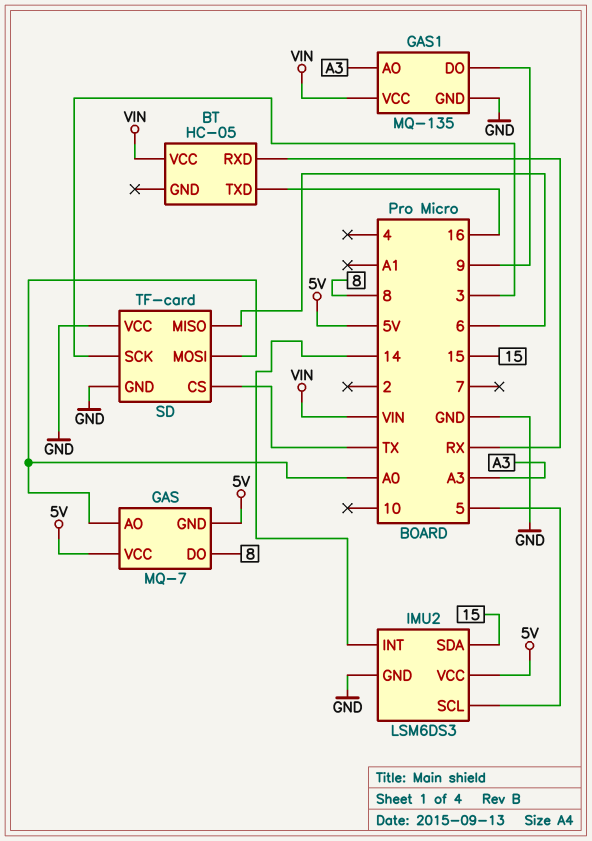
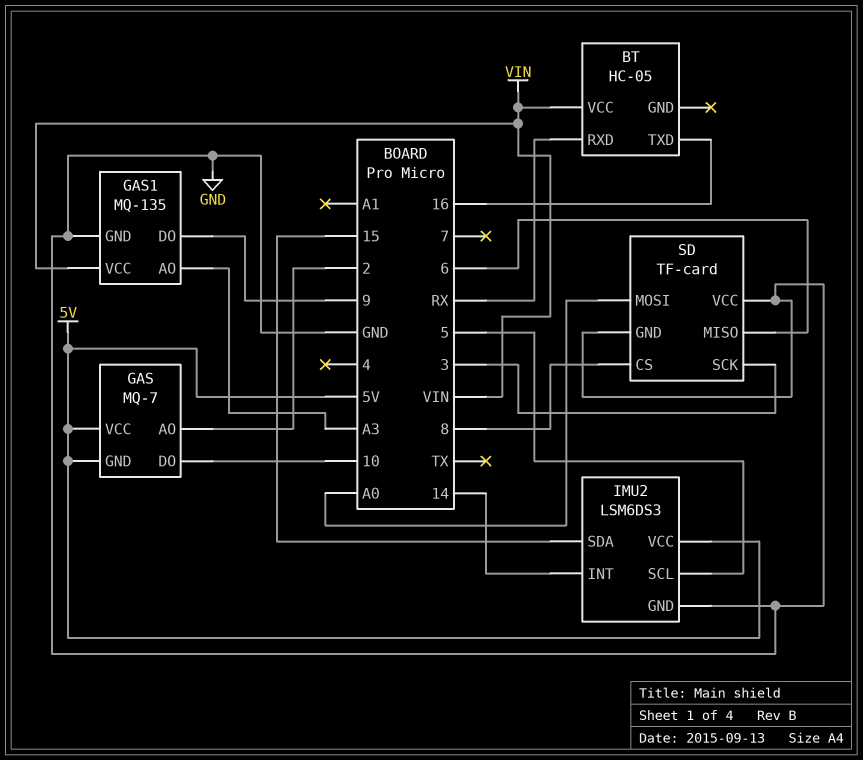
GAS pin AO: A0 -> 2
GAS pin DO: 8 -> 10
SD pin CS: TX -> 8

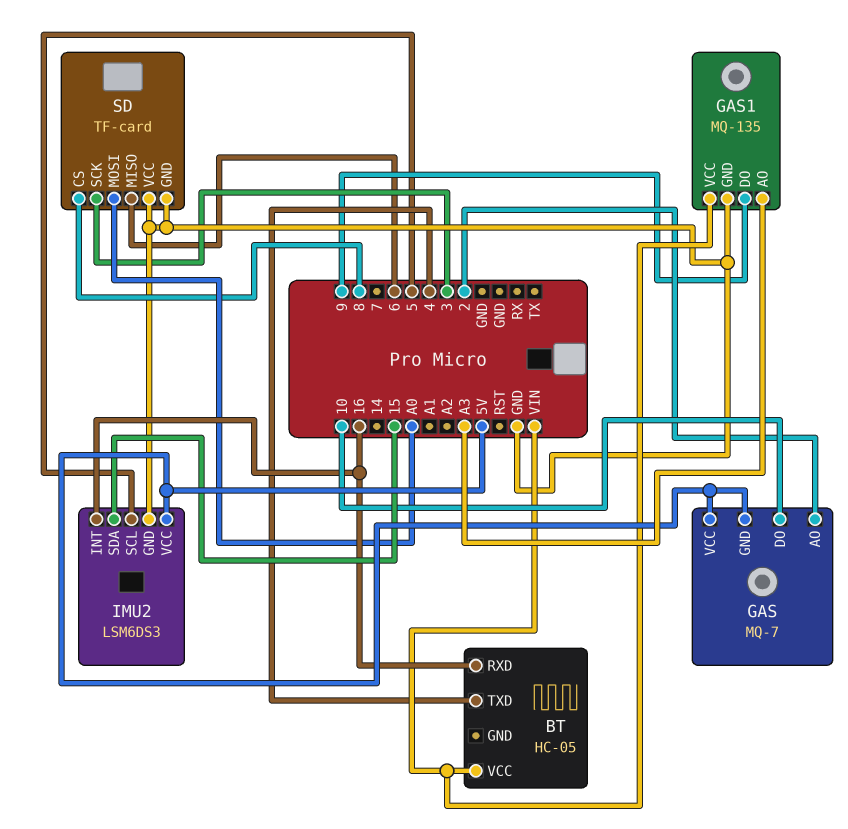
BT pin RXD: RX -> 16
BT pin TXD: 16 -> 4
IMU2 pin INT: 14 -> 16

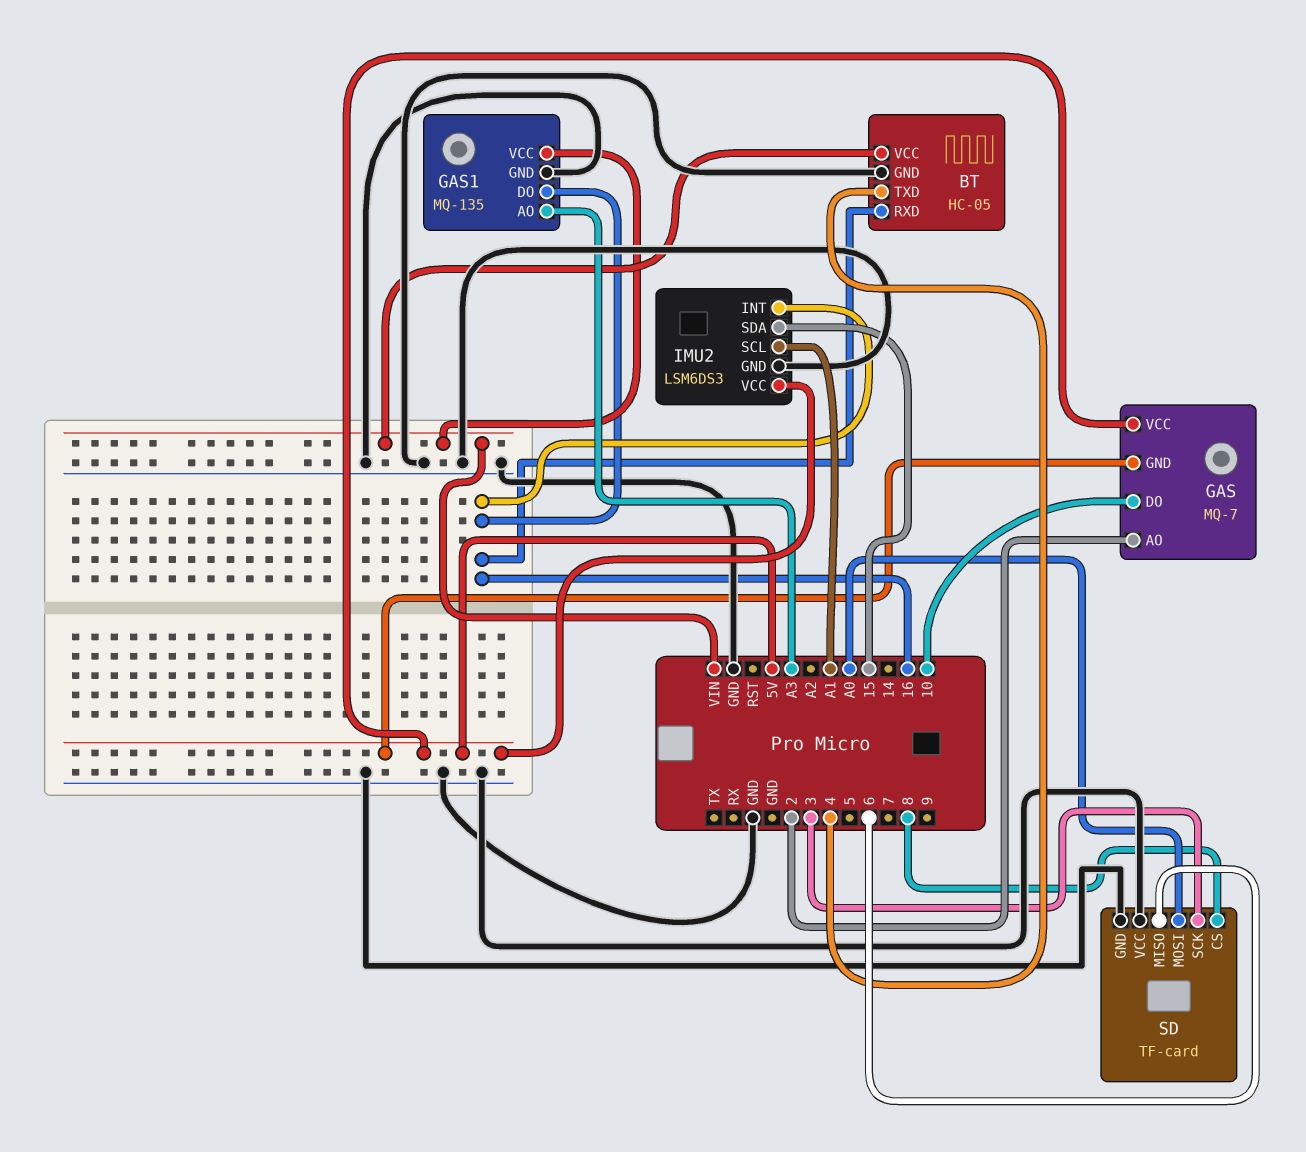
BT pin GND: none -> GND
GAS1 pin DO: 9 -> 16
IMU2 pin SCL: 5 -> A1

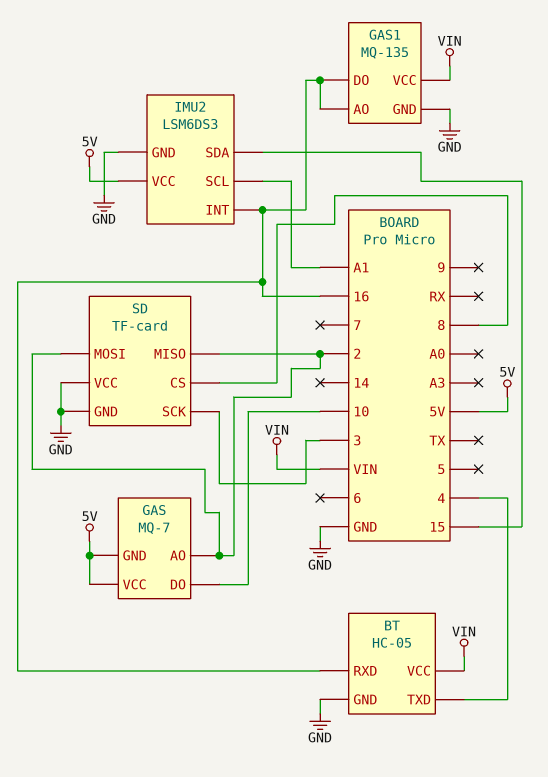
GAS1 pin AO: A3 -> 16
SD pin MISO: 6 -> 2
SD pin MOSI: A0 -> 2

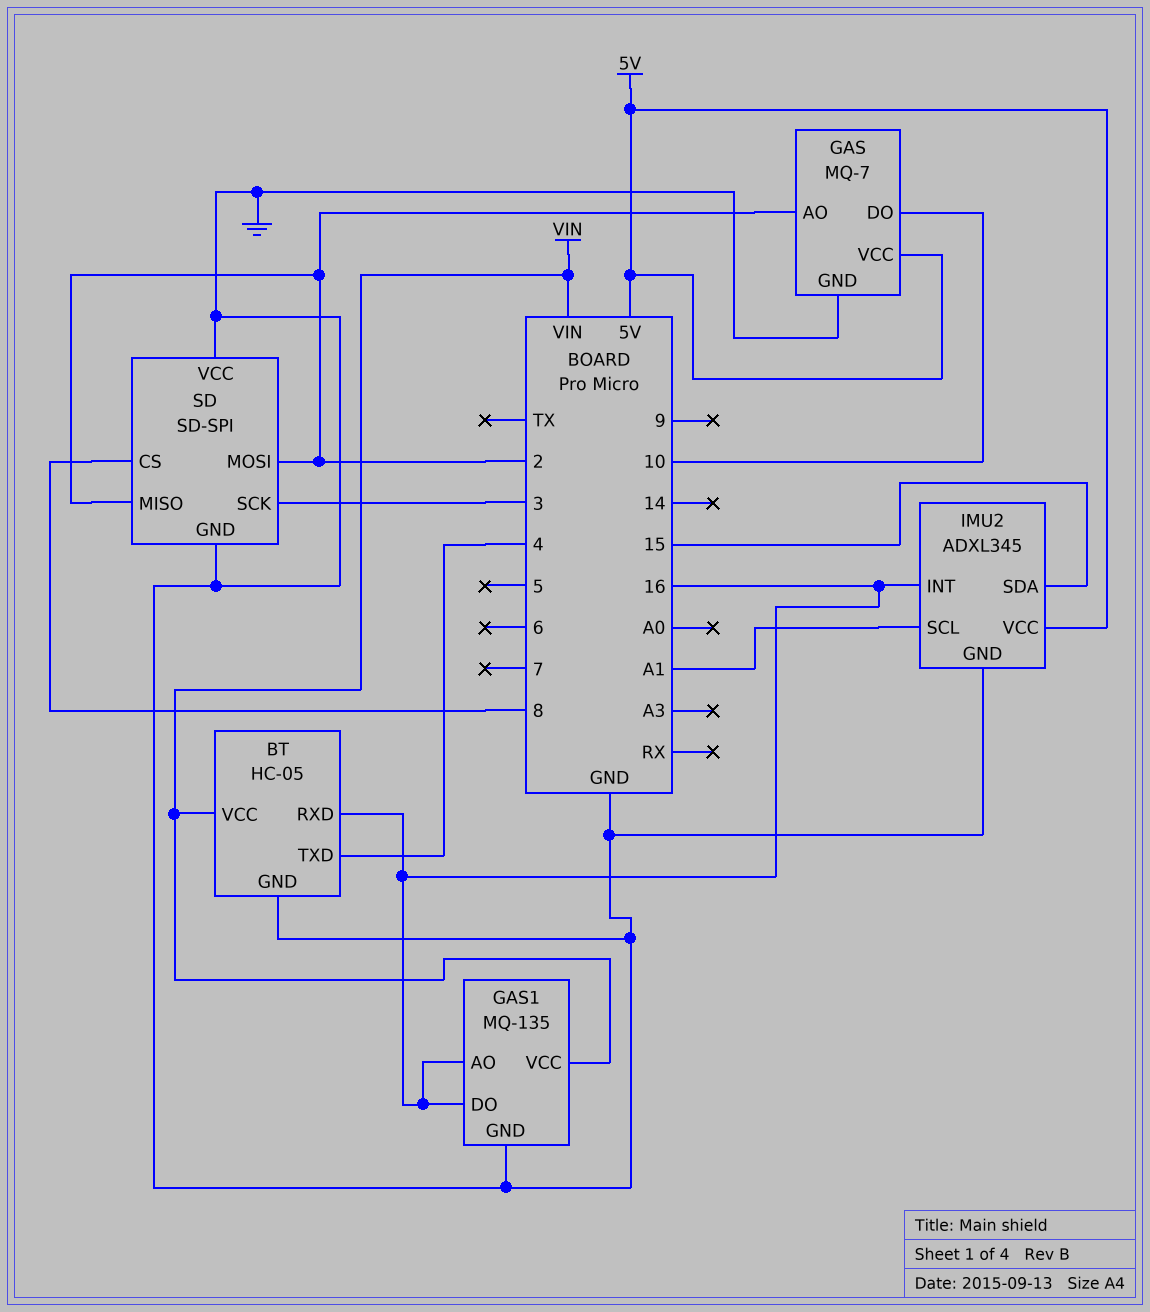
GAS pin GND: 5V -> GND
IMU2: LSM6DS3 -> ADXL345
SD: TF-card -> SD-SPI

